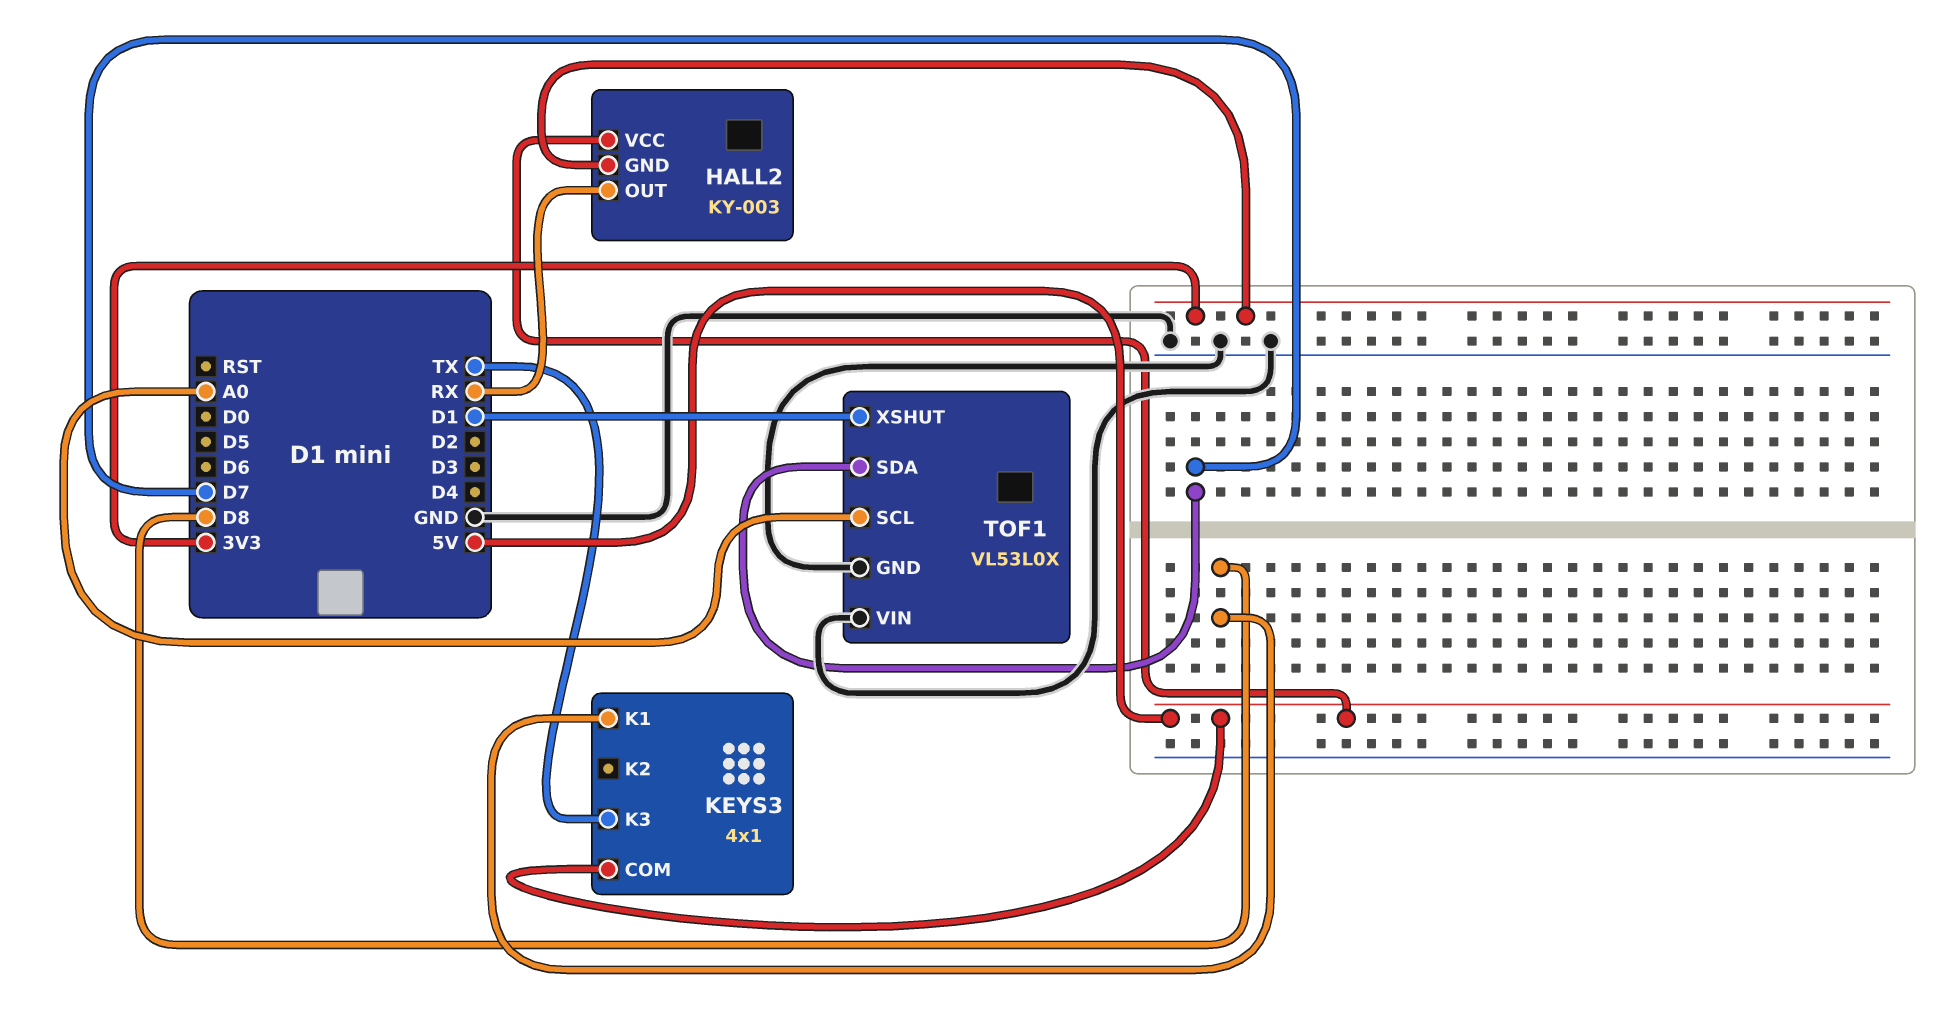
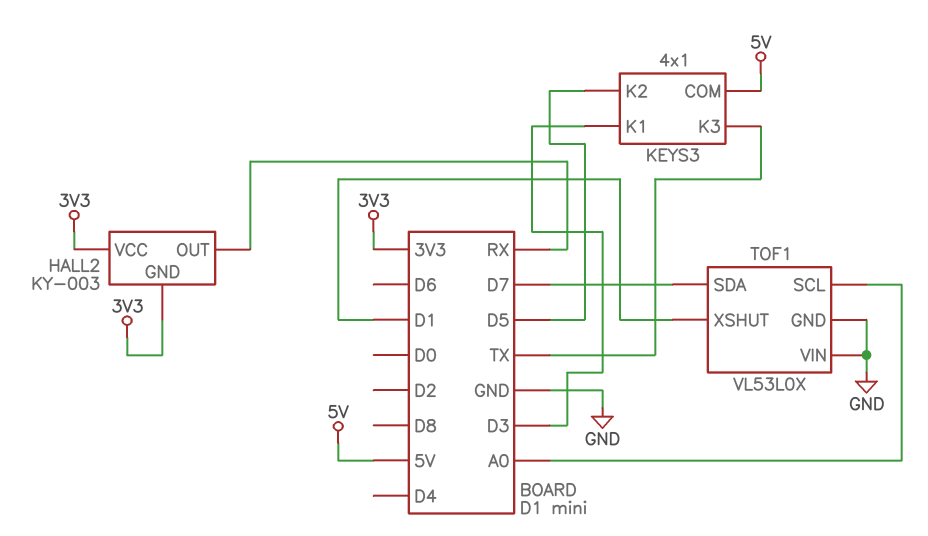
HALL2 pin VCC: 5V -> 3V3
KEYS3 pin K1: D8 -> D3
KEYS3 pin K2: none -> D5

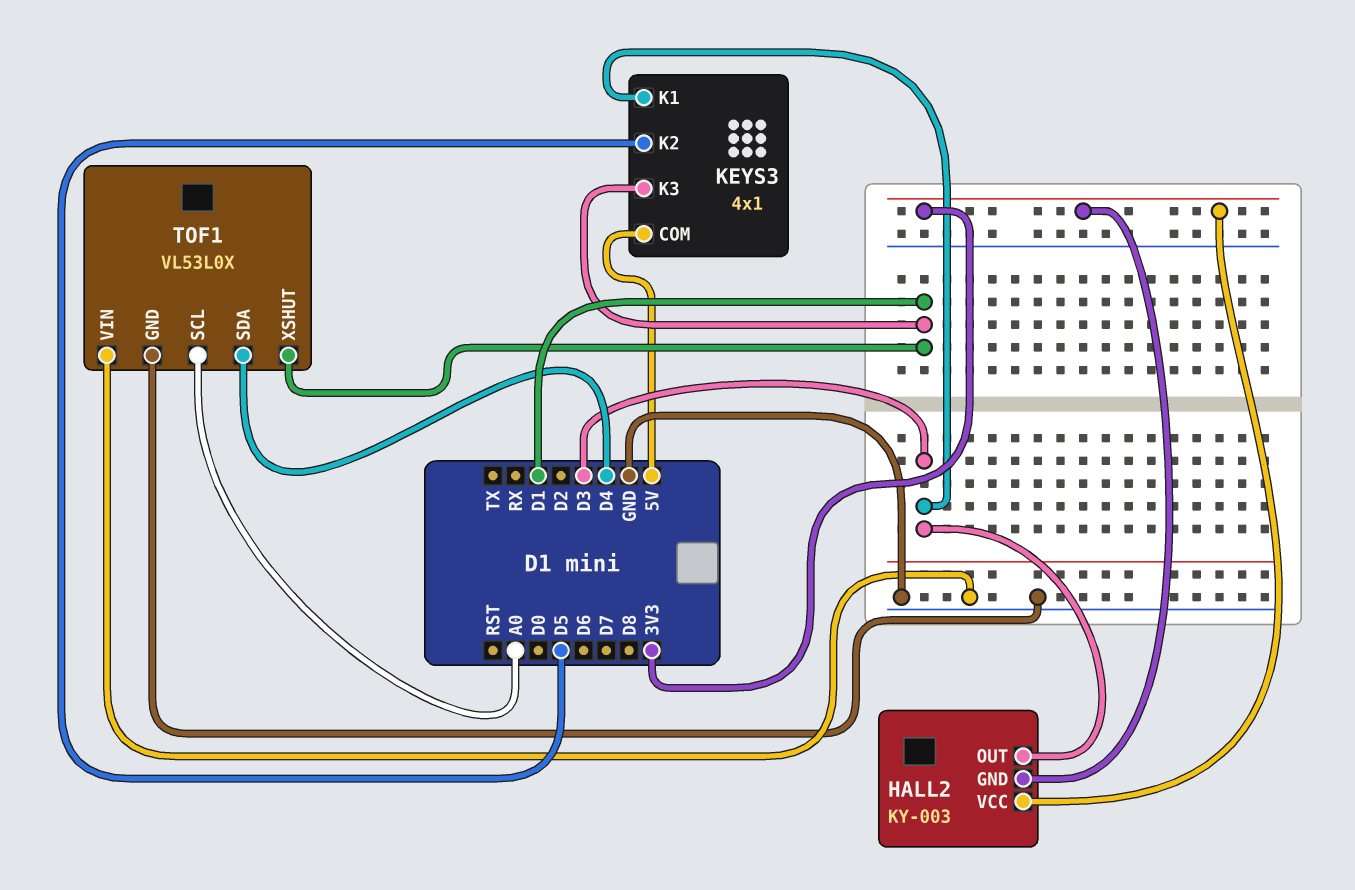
HALL2 pin OUT: RX -> D3
KEYS3 pin K3: TX -> D1
TOF1 pin SDA: D7 -> D4

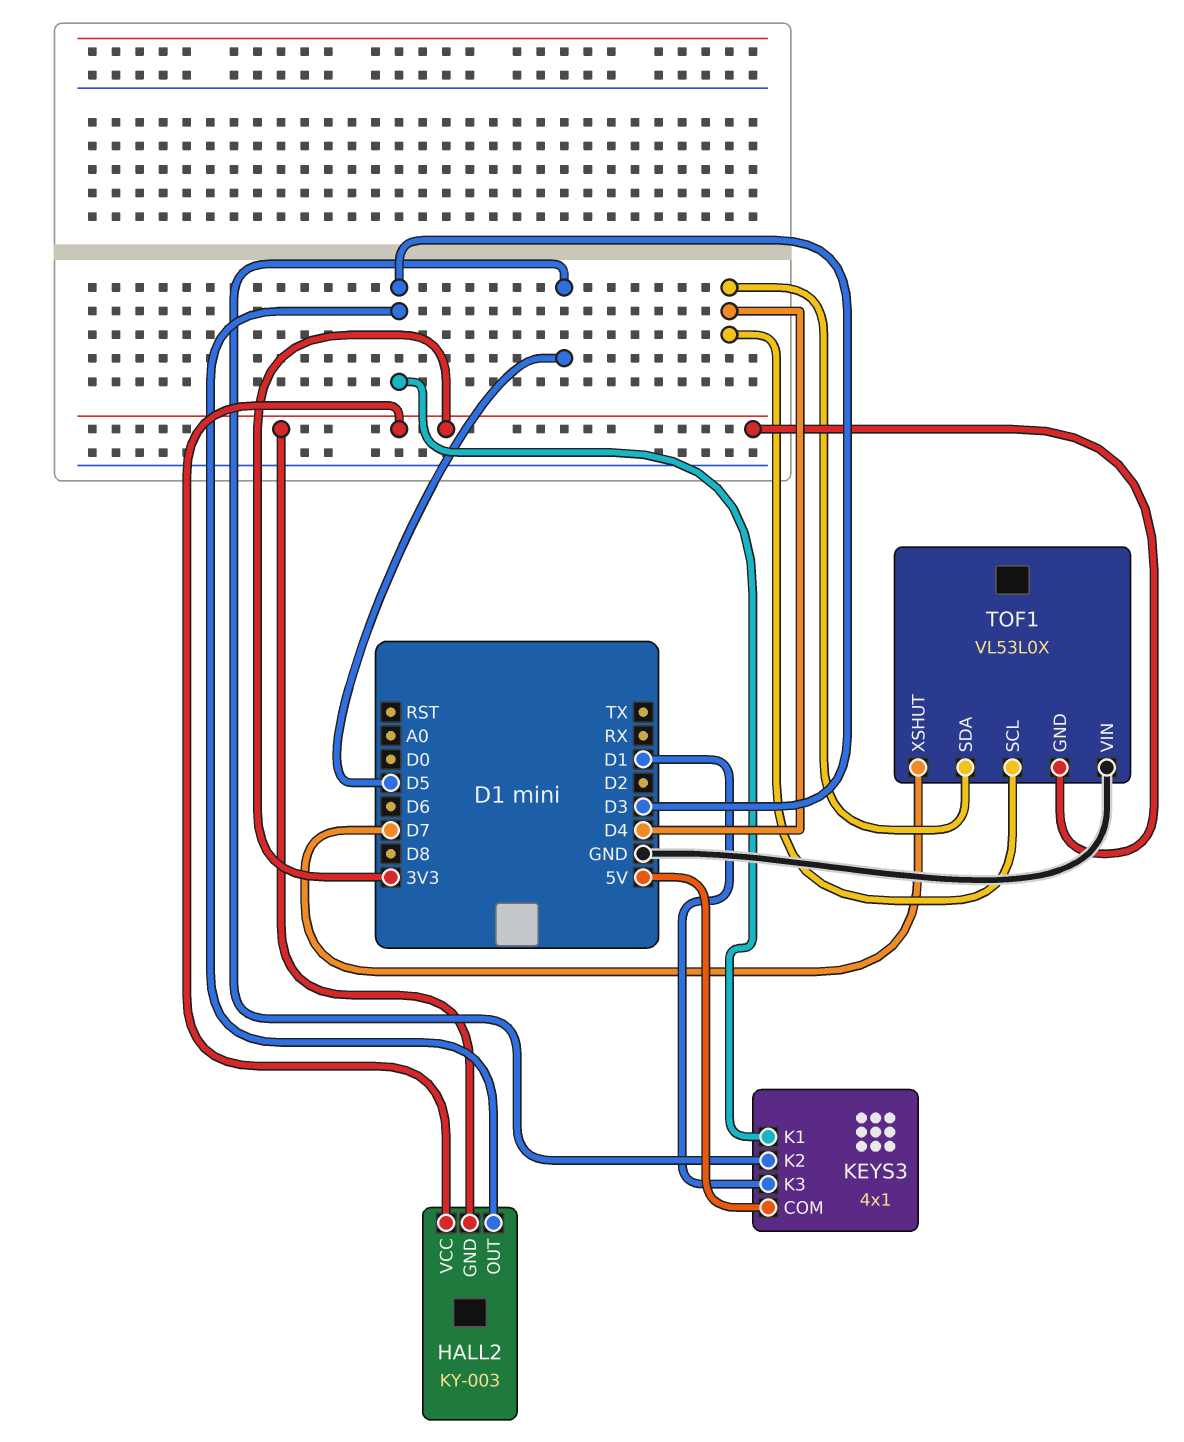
TOF1 pin GND: GND -> 3V3
TOF1 pin SCL: A0 -> D4
TOF1 pin XSHUT: D1 -> D7

